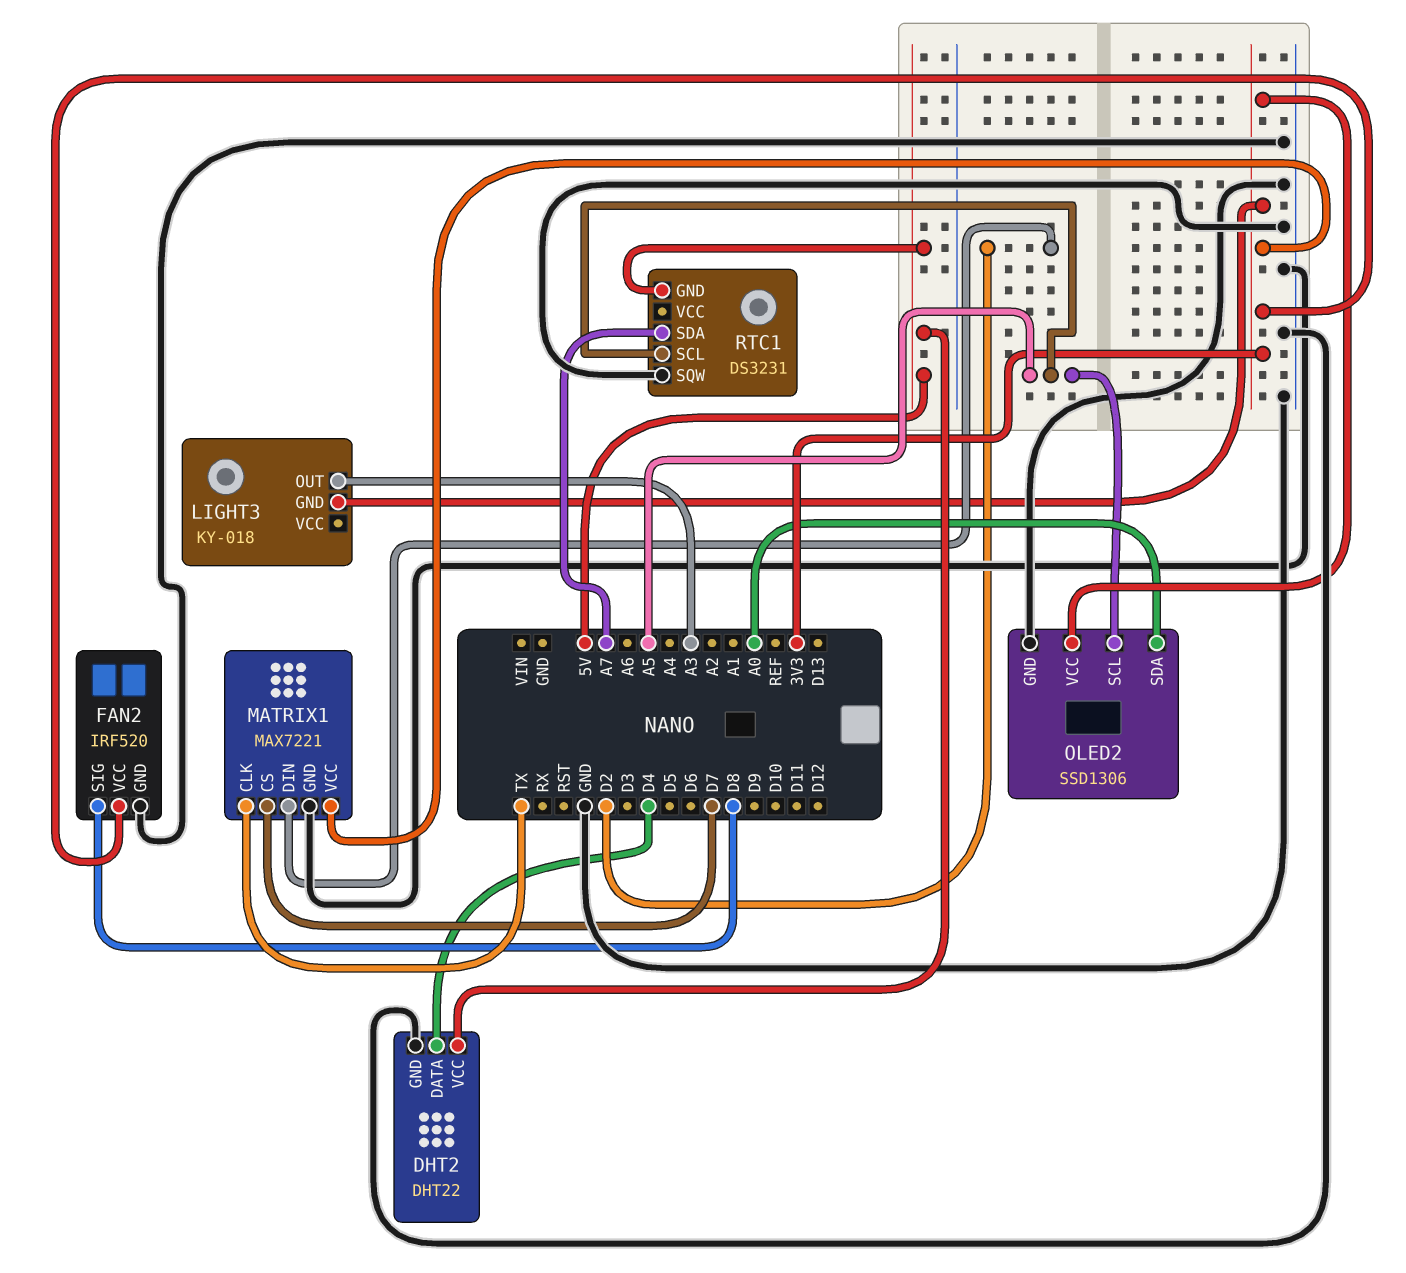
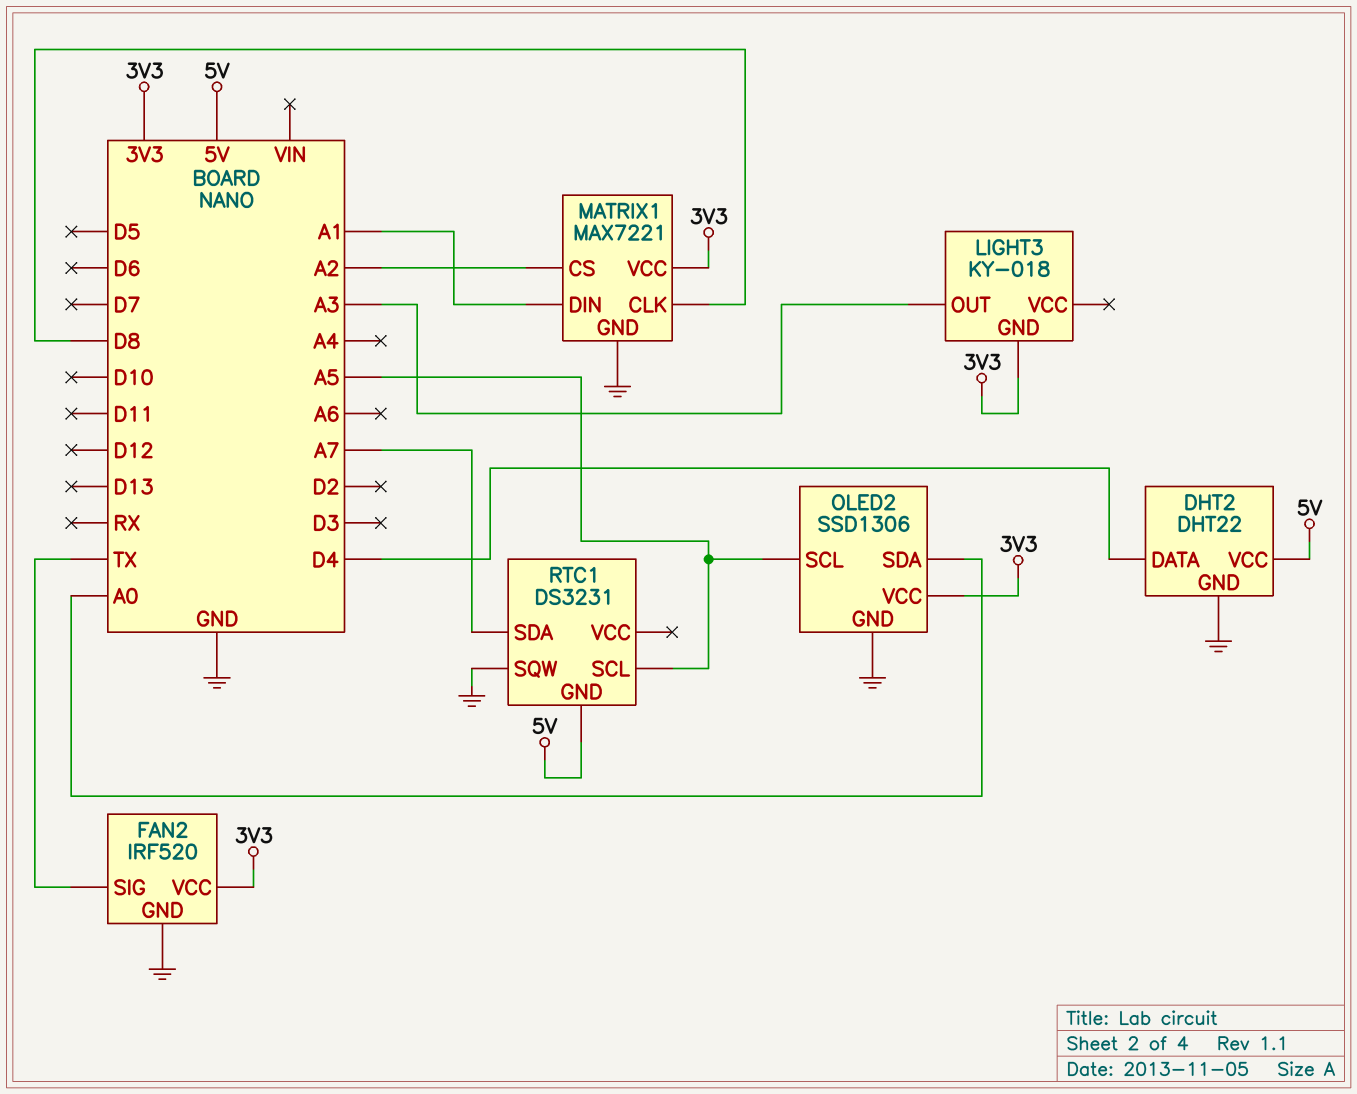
FAN2 pin SIG: D8 -> TX
MATRIX1 pin CLK: TX -> D8
MATRIX1 pin CS: D7 -> A2
MATRIX1 pin DIN: D2 -> A1

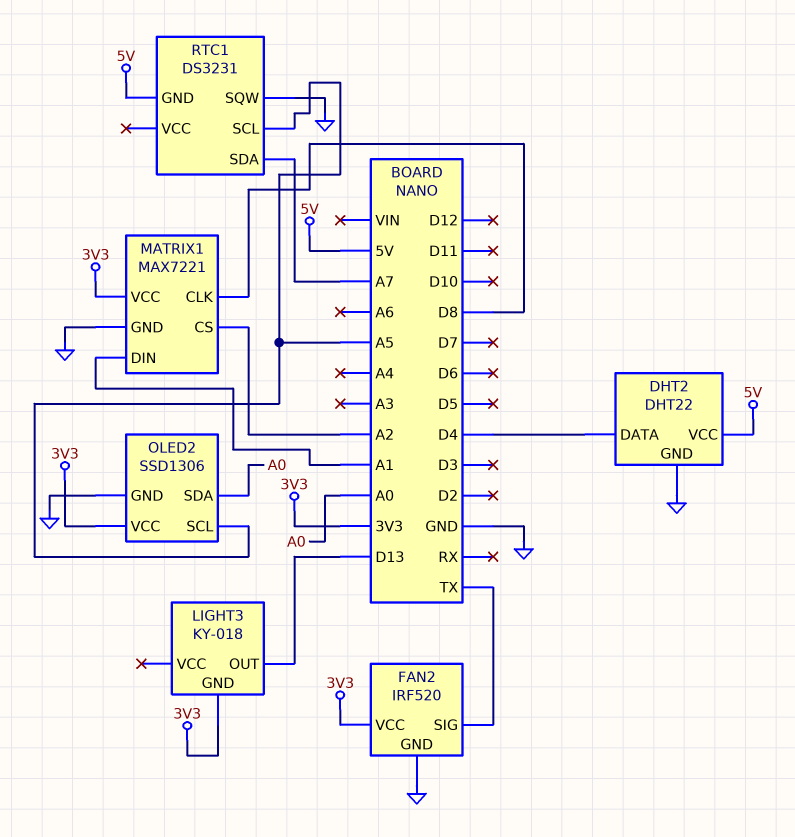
LIGHT3 pin OUT: A3 -> D13

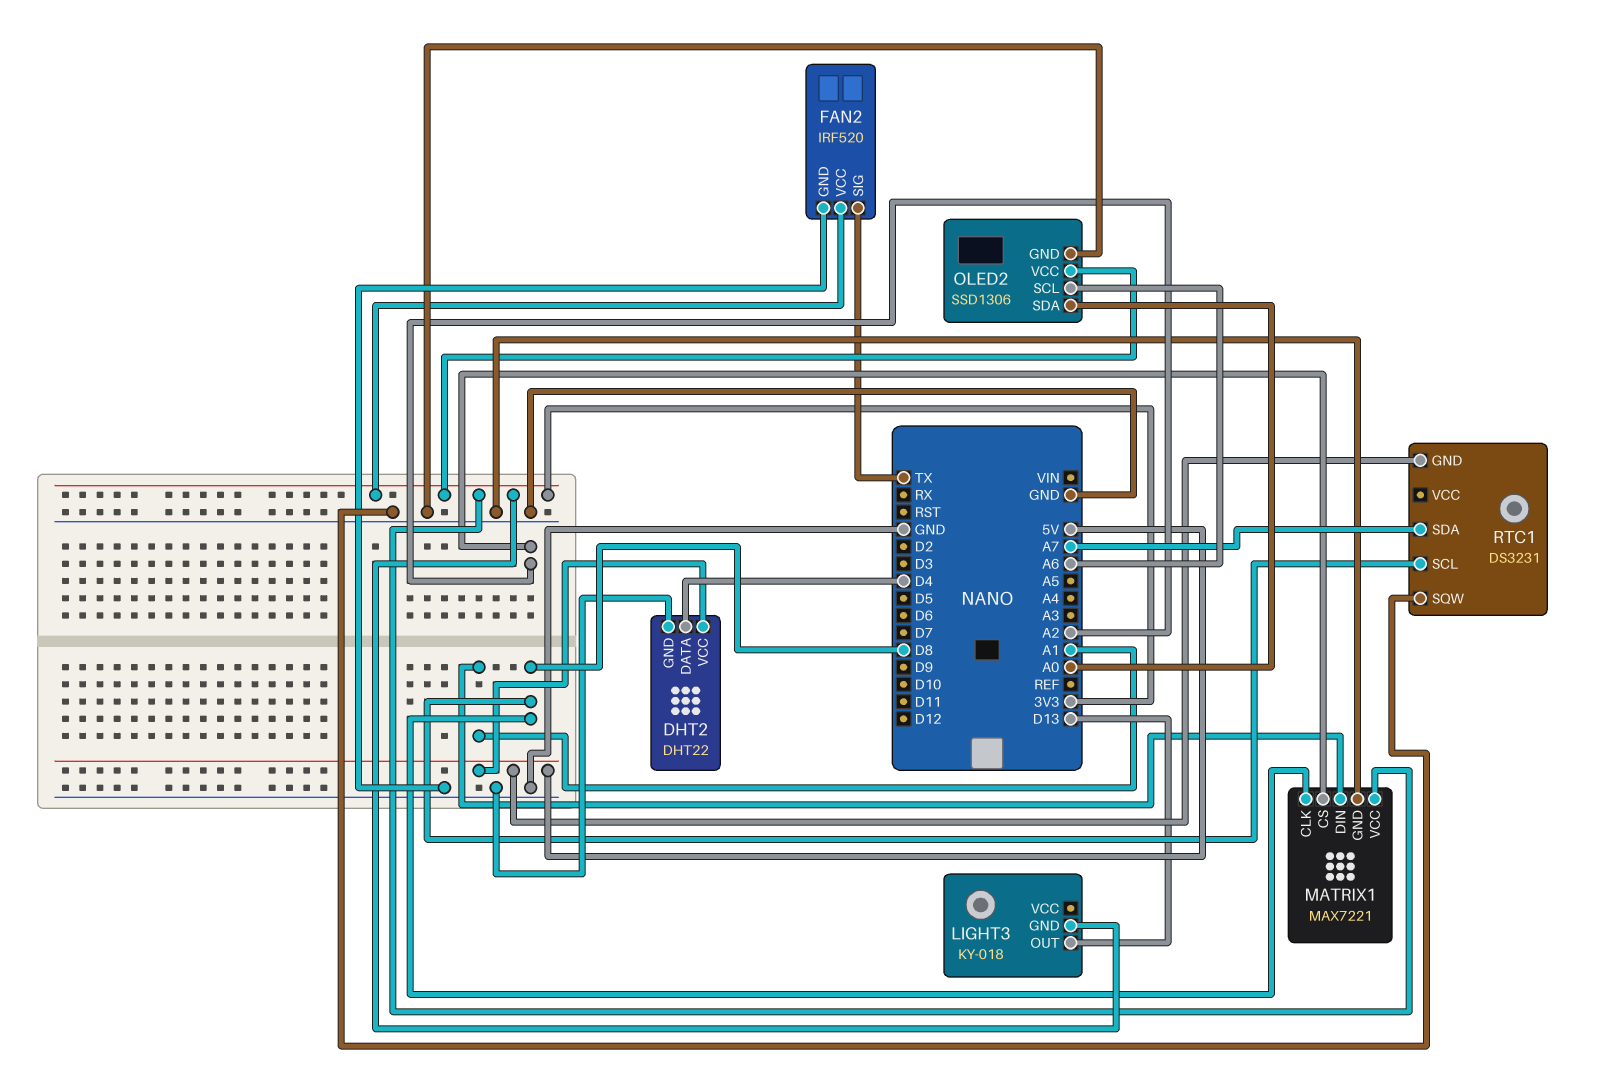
OLED2 pin SCL: A5 -> A6
RTC1 pin SCL: A5 -> D8

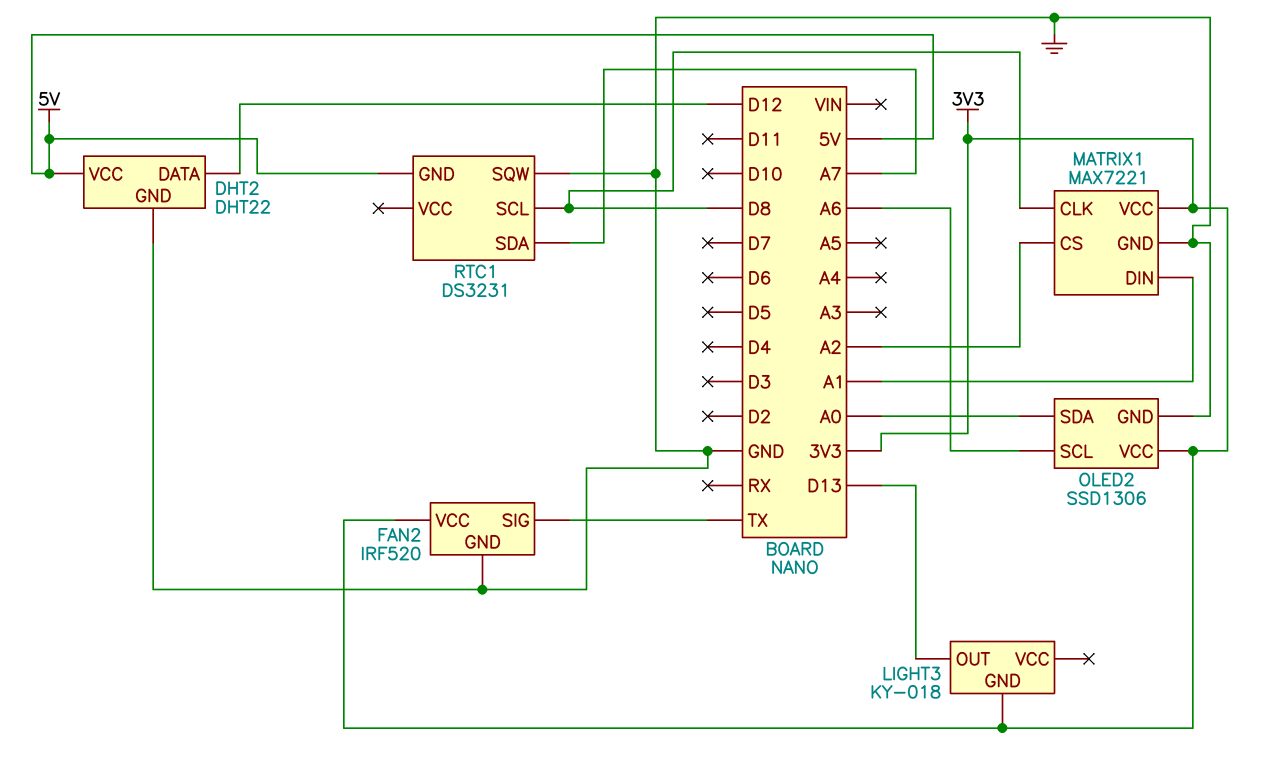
DHT2 pin DATA: D4 -> D12

